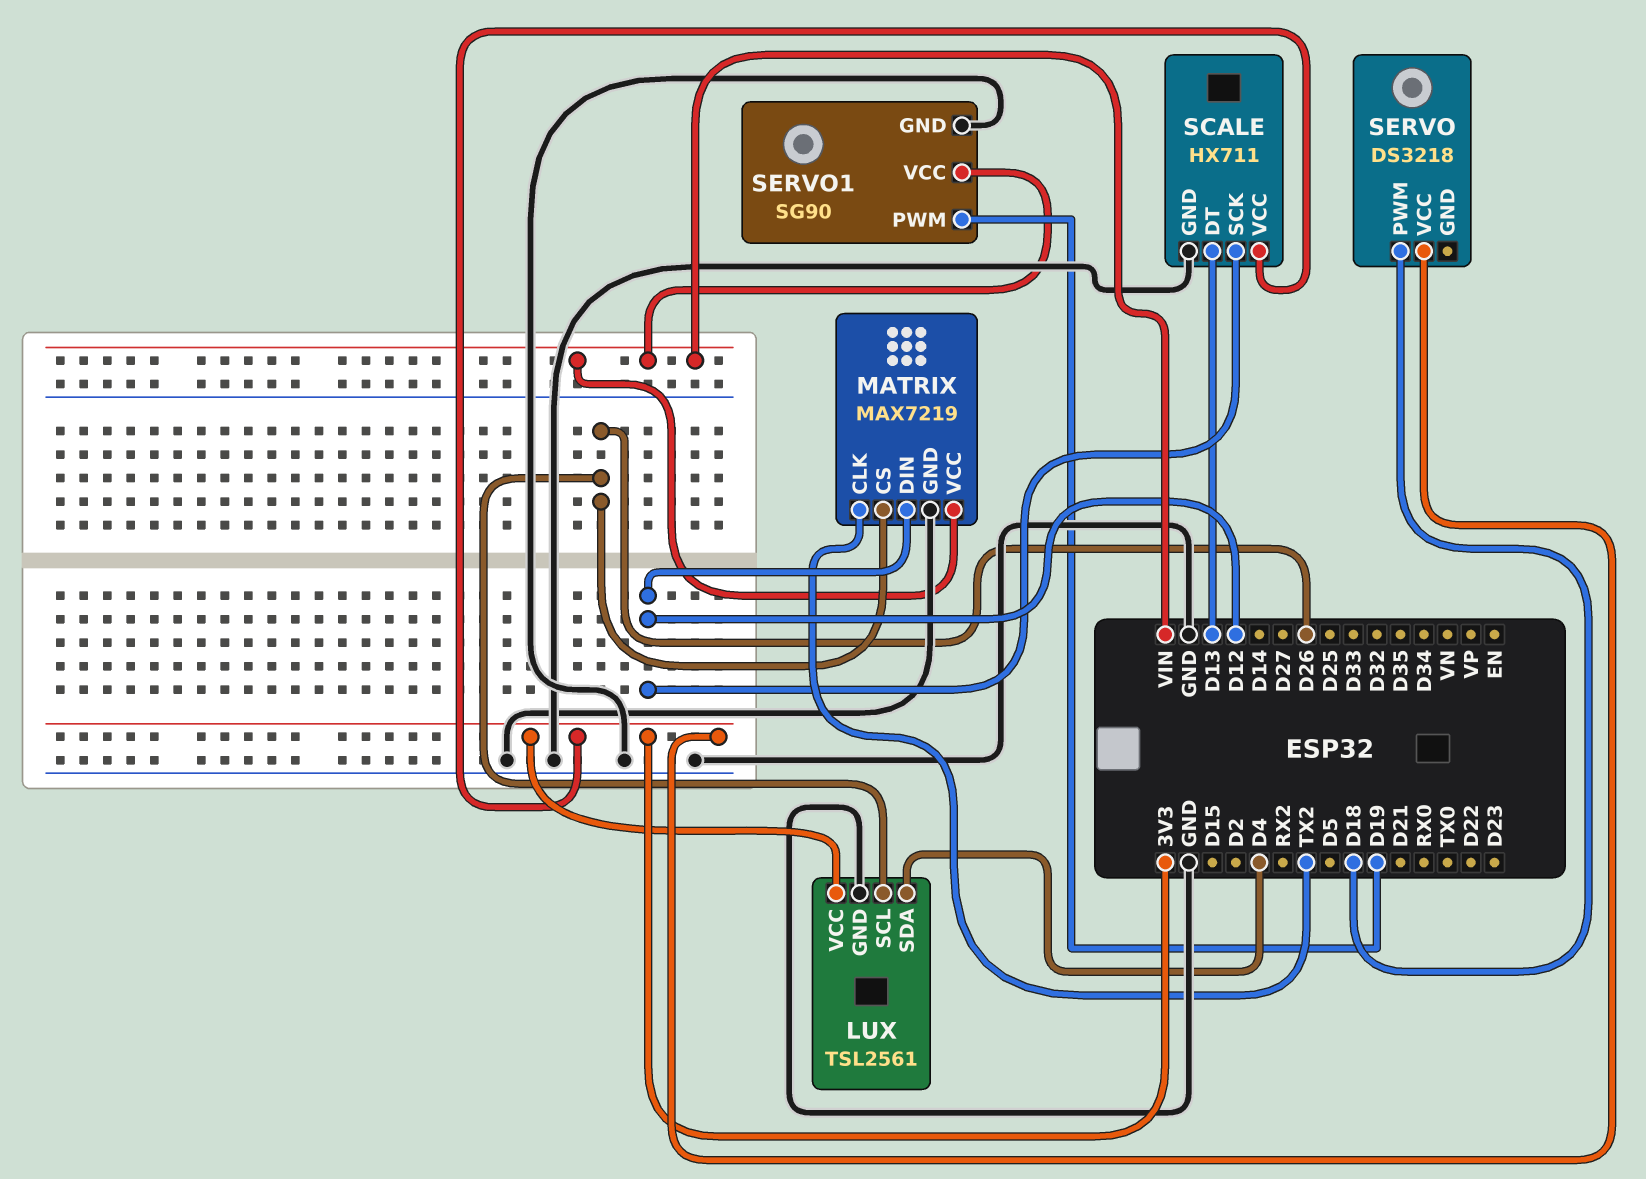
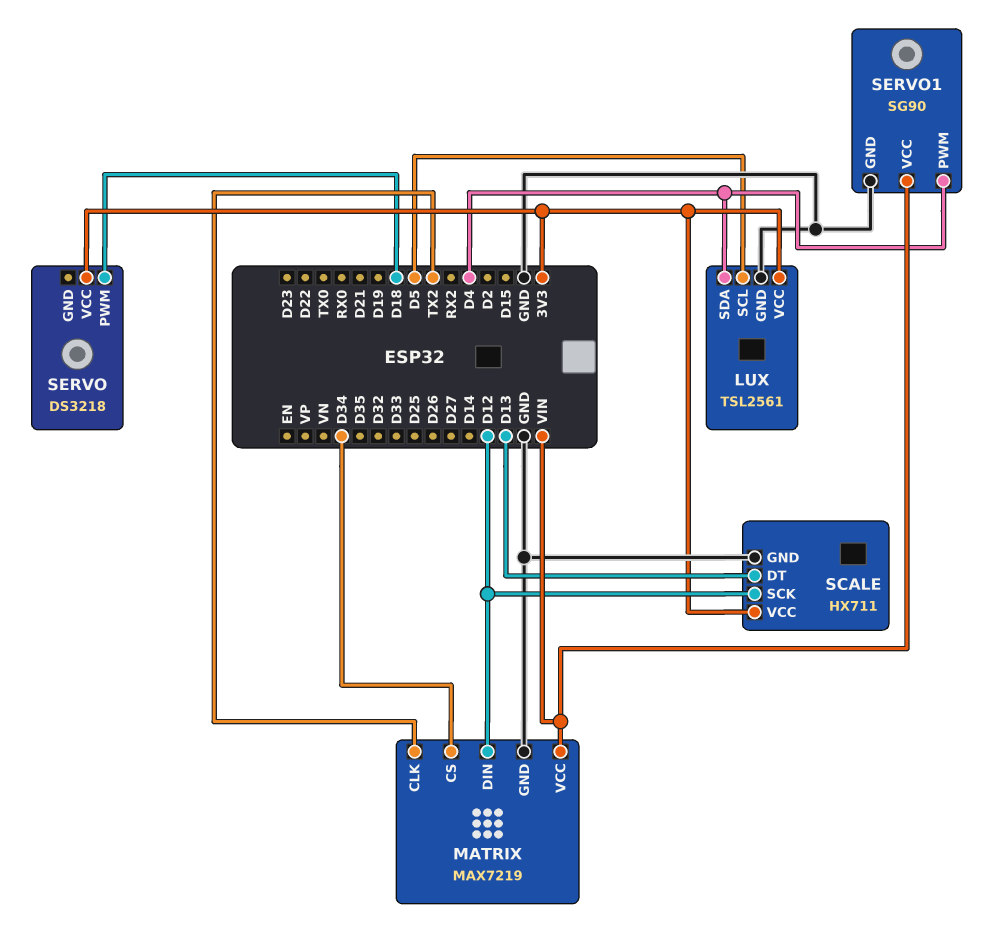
LUX pin SCL: D26 -> D5
MATRIX pin CS: D26 -> D34
SERVO1 pin PWM: D19 -> D4

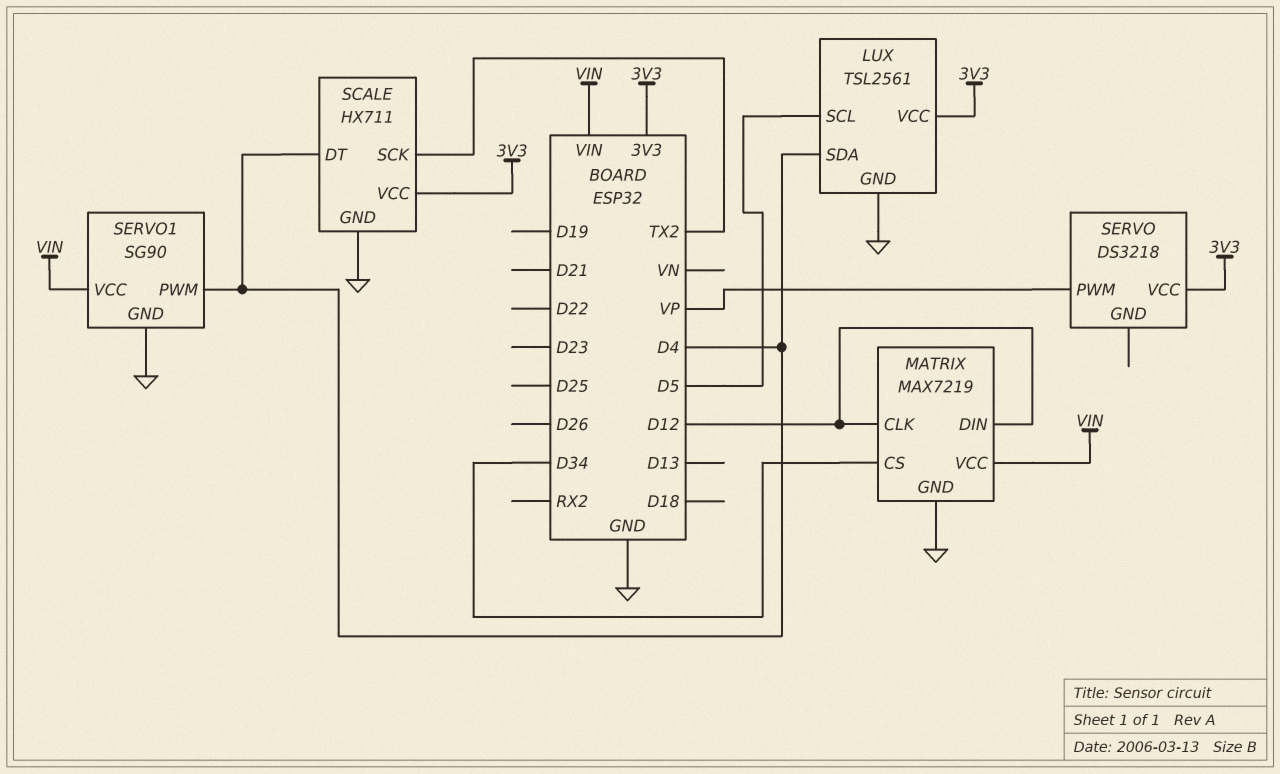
MATRIX pin CLK: TX2 -> D12
SCALE pin DT: D13 -> D4
SCALE pin SCK: D12 -> TX2
SERVO pin PWM: D18 -> VP

